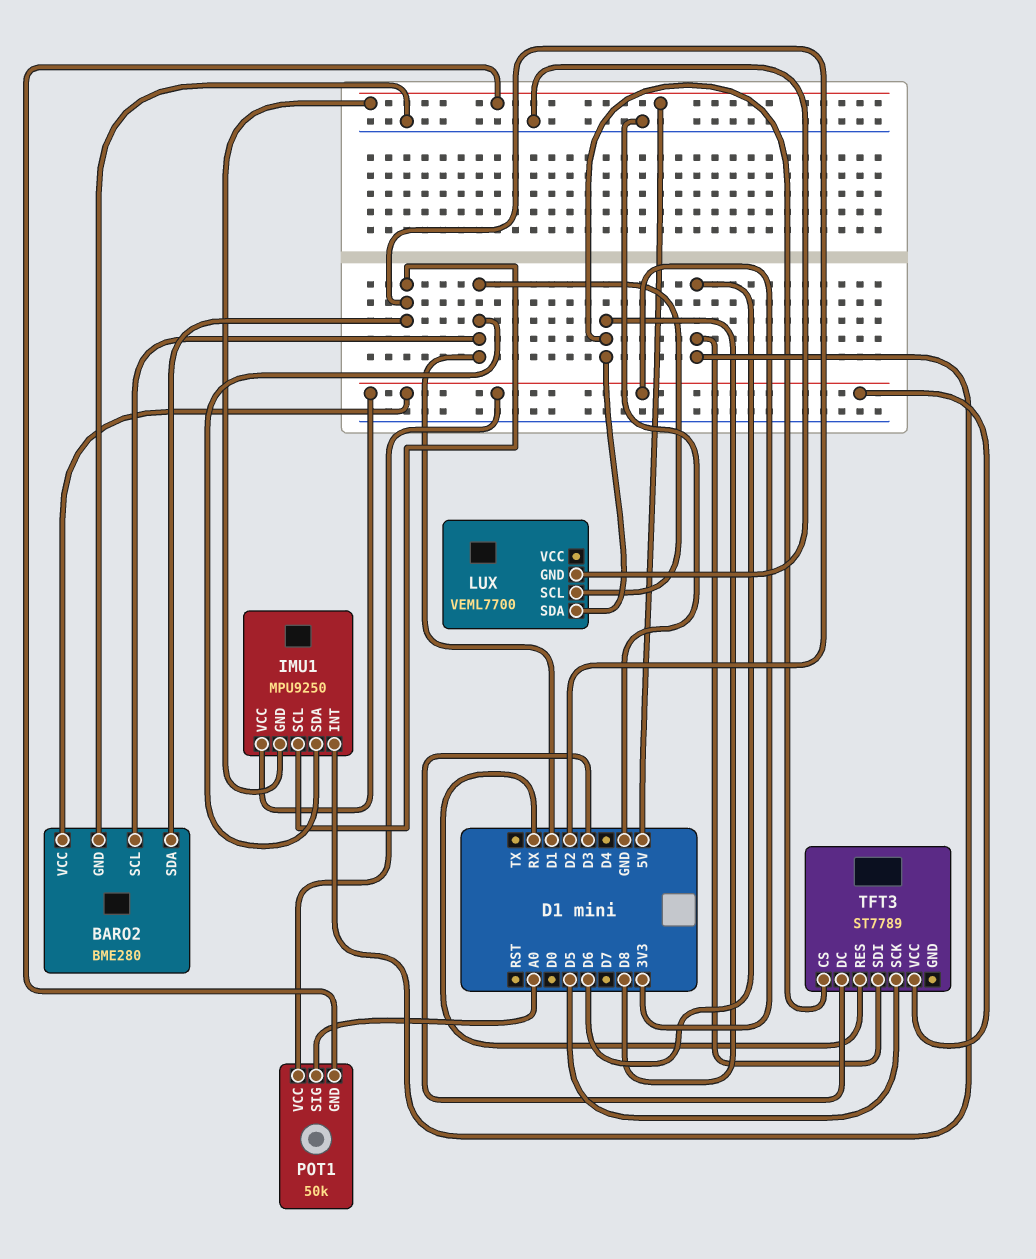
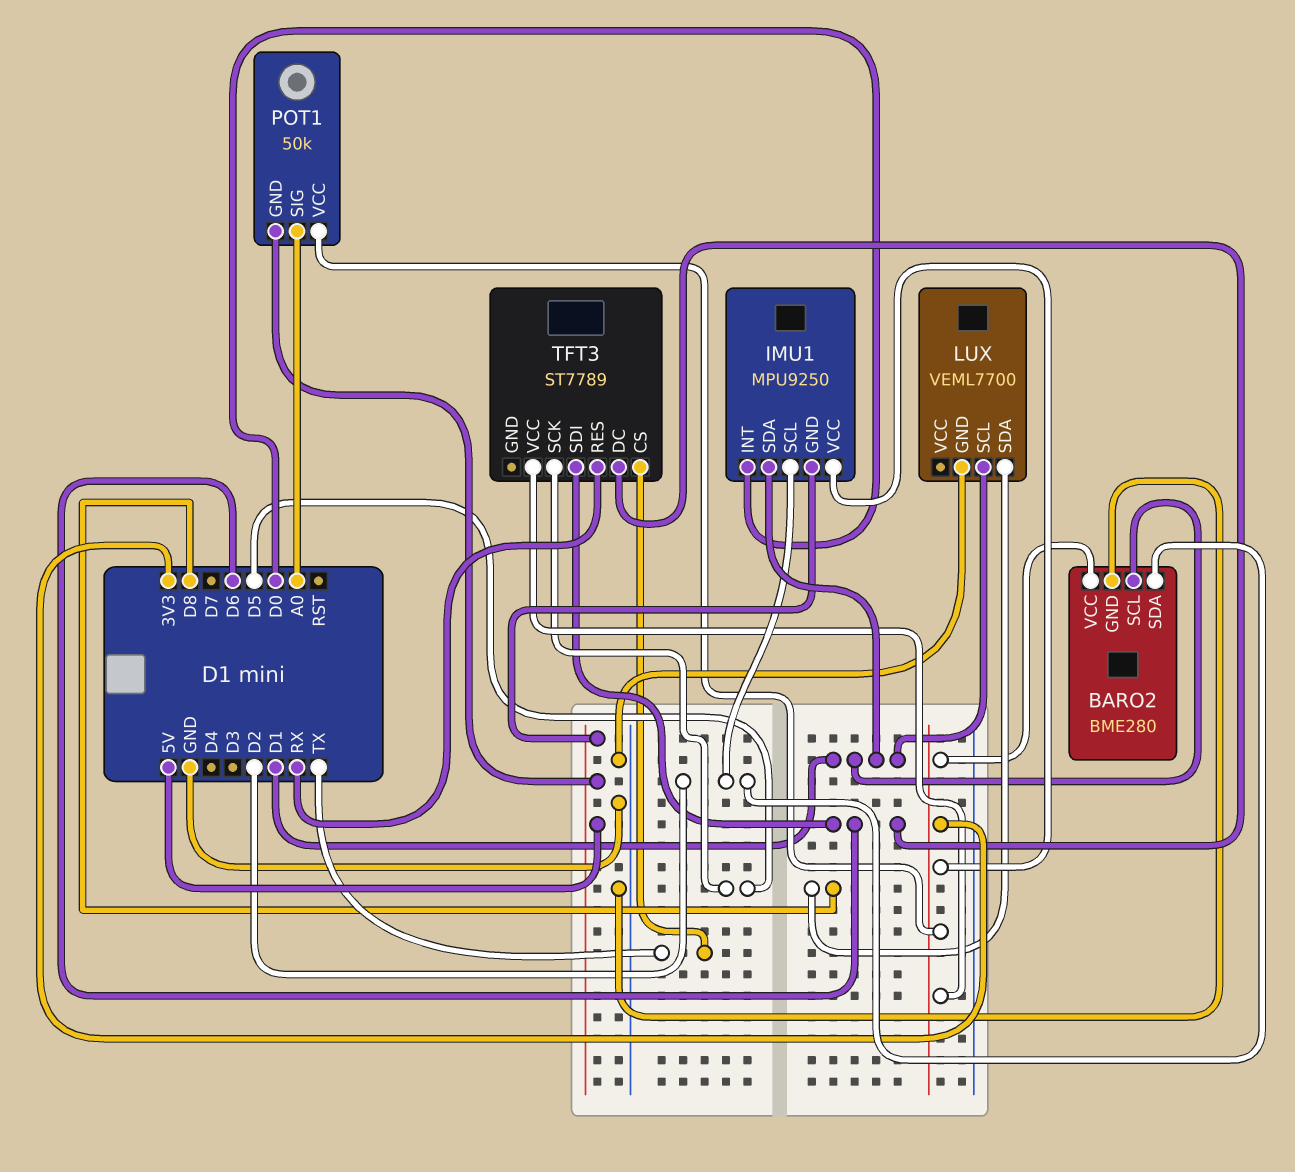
IMU1 pin INT: D6 -> D0
TFT3 pin CS: D8 -> TX
TFT3 pin DC: D3 -> D6

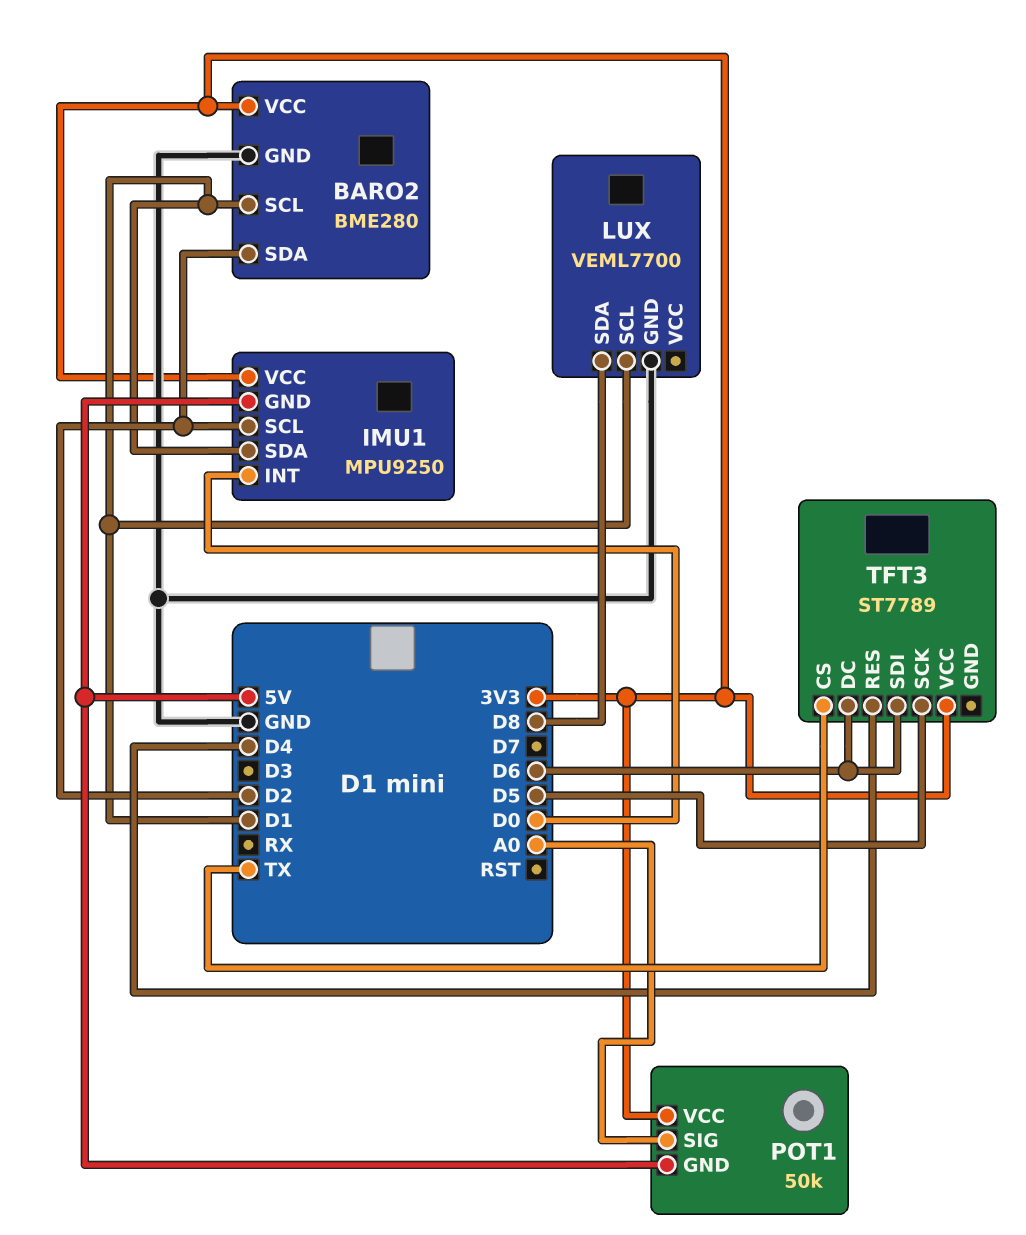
TFT3 pin RES: RX -> D4

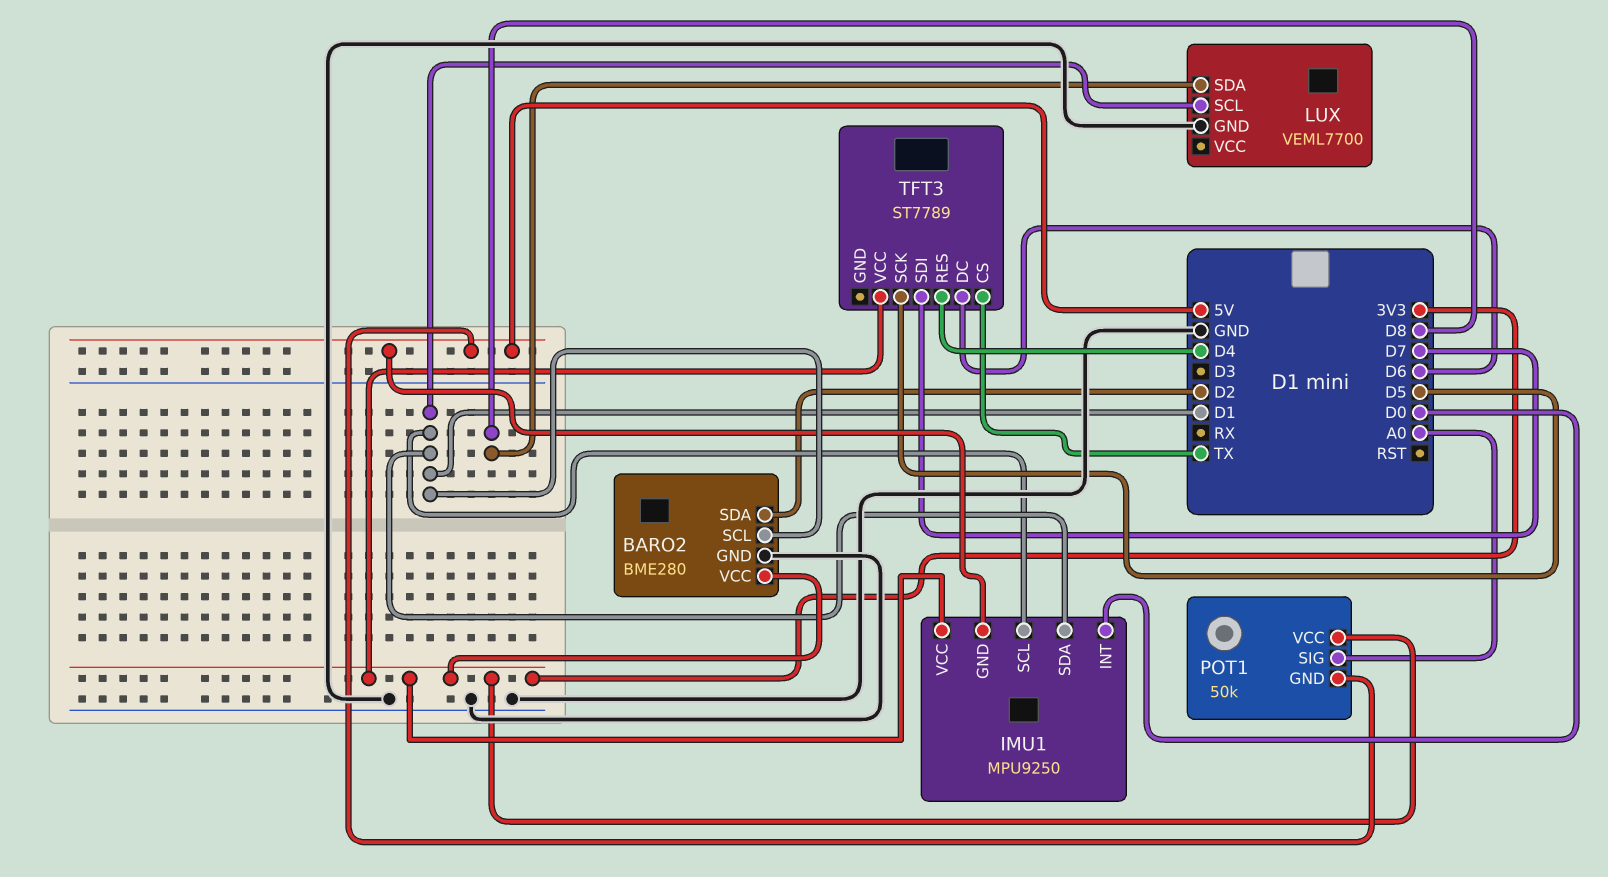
IMU1 pin SCL: D2 -> D1
TFT3 pin SDI: D6 -> D7

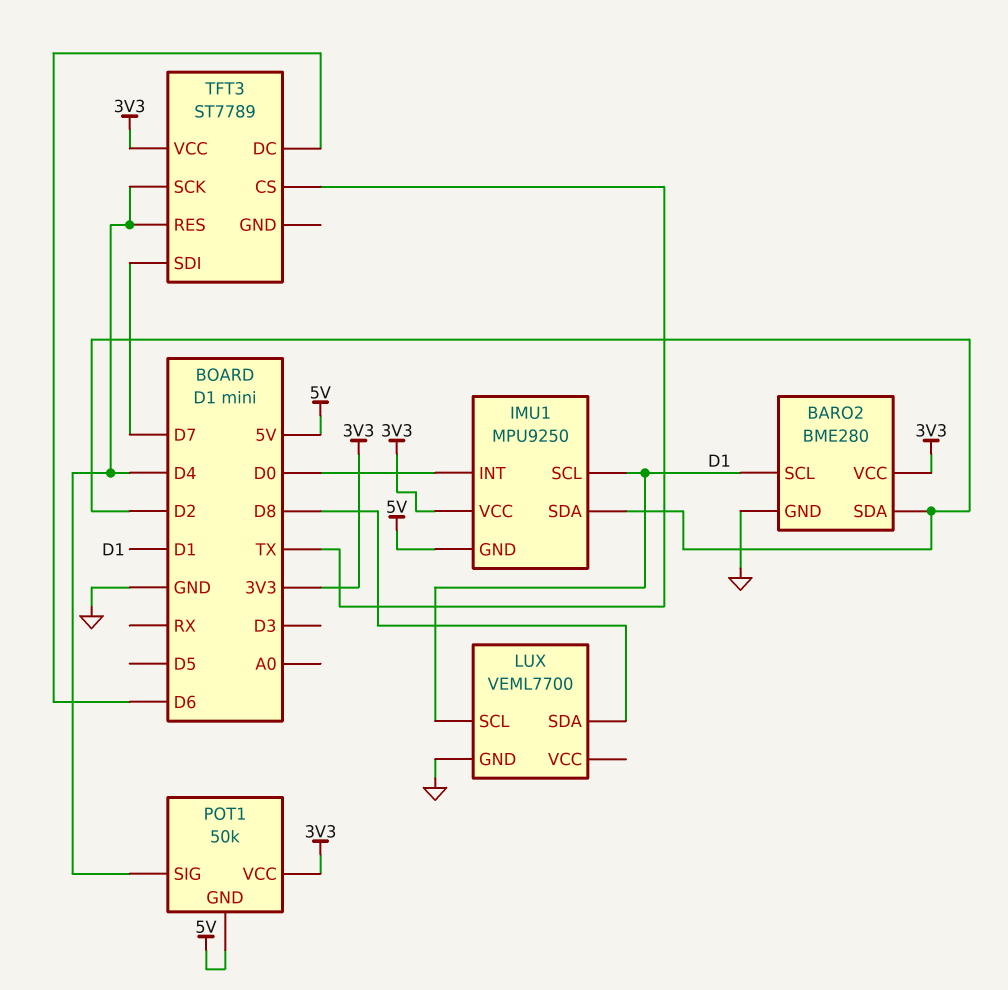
IMU1 pin SDA: D1 -> D2
POT1 pin SIG: A0 -> D4
TFT3 pin SCK: D5 -> D4

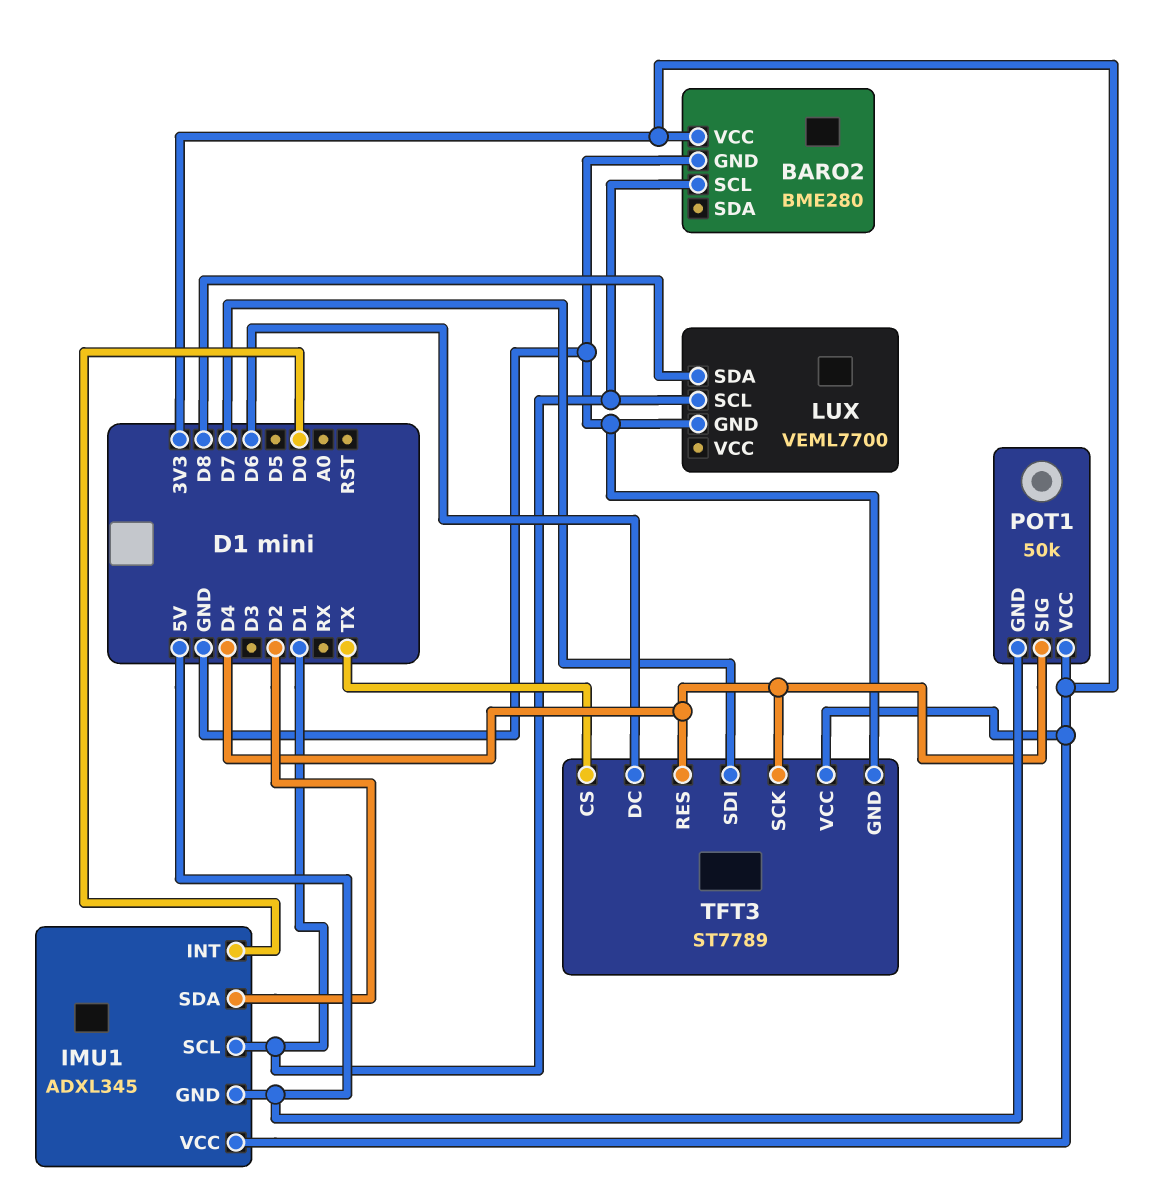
BARO2 pin SDA: D2 -> none
IMU1: MPU9250 -> ADXL345
TFT3 pin GND: none -> GND

